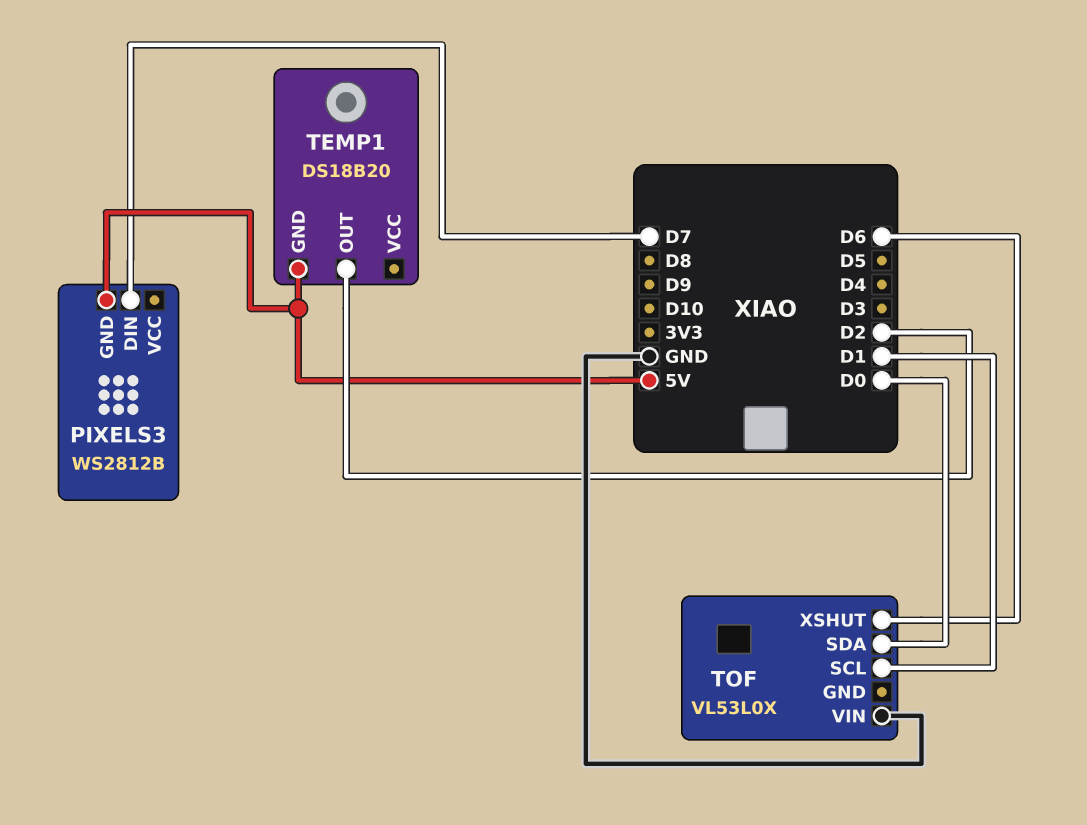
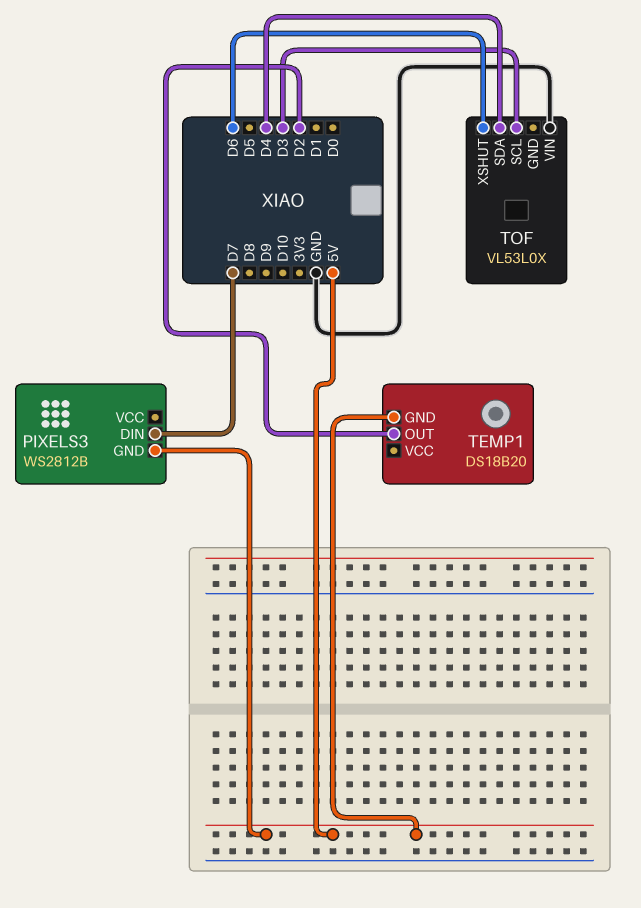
TOF pin SCL: D1 -> D3
TOF pin SDA: D0 -> D4

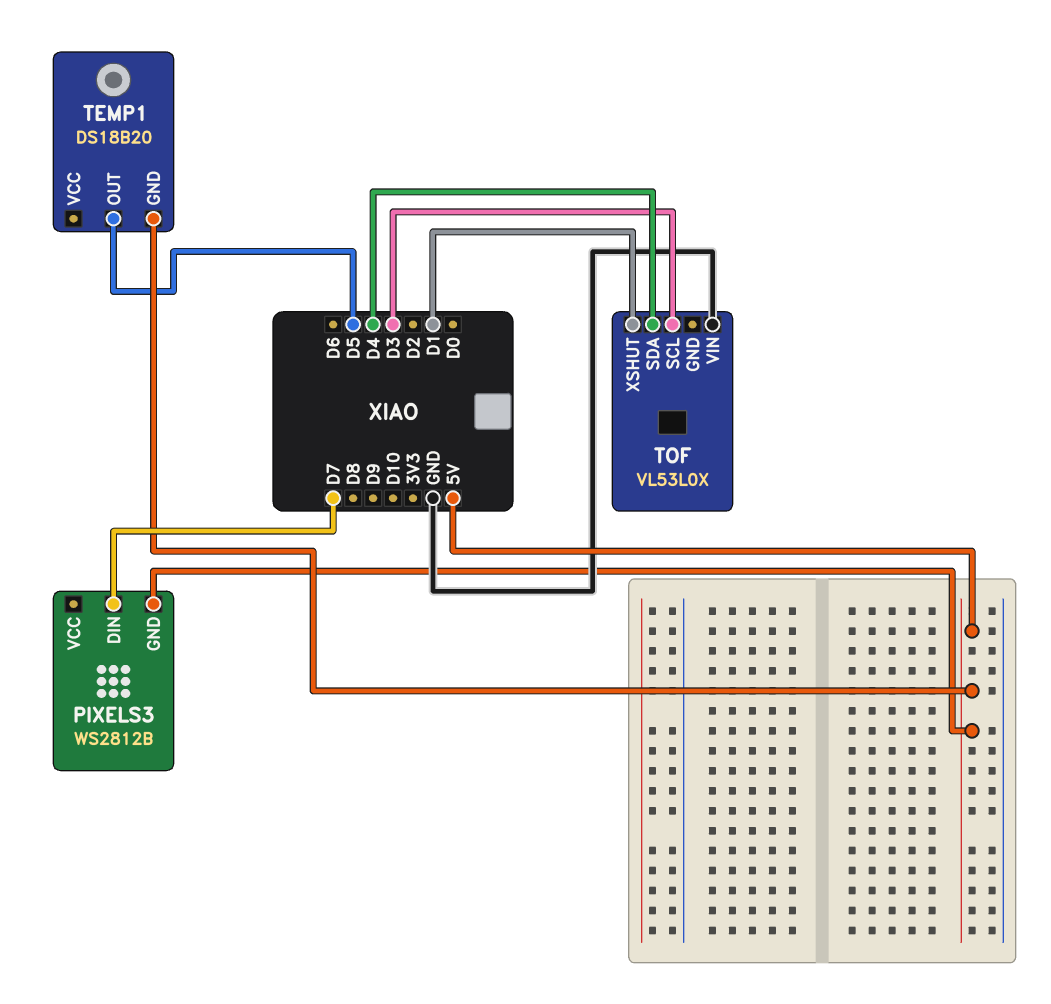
TEMP1 pin OUT: D2 -> D5
TOF pin XSHUT: D6 -> D1

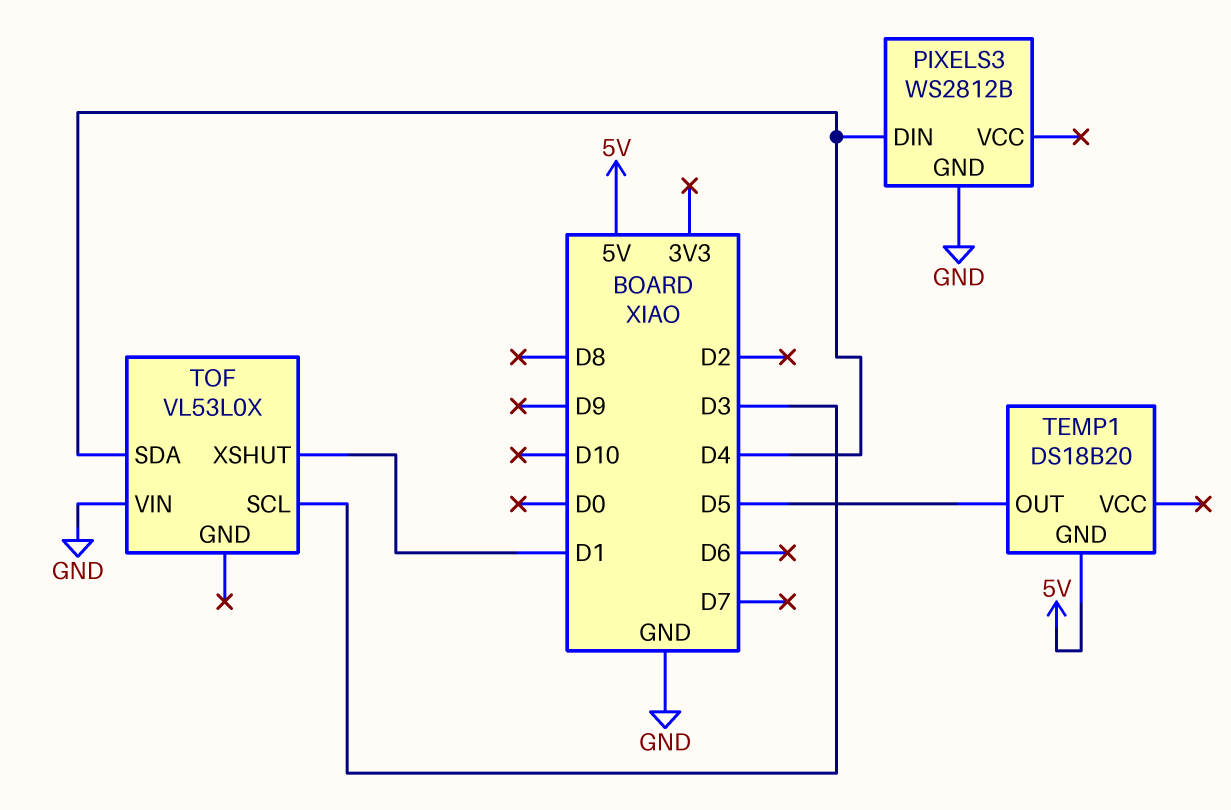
PIXELS3 pin DIN: D7 -> D4
PIXELS3 pin GND: 5V -> GND

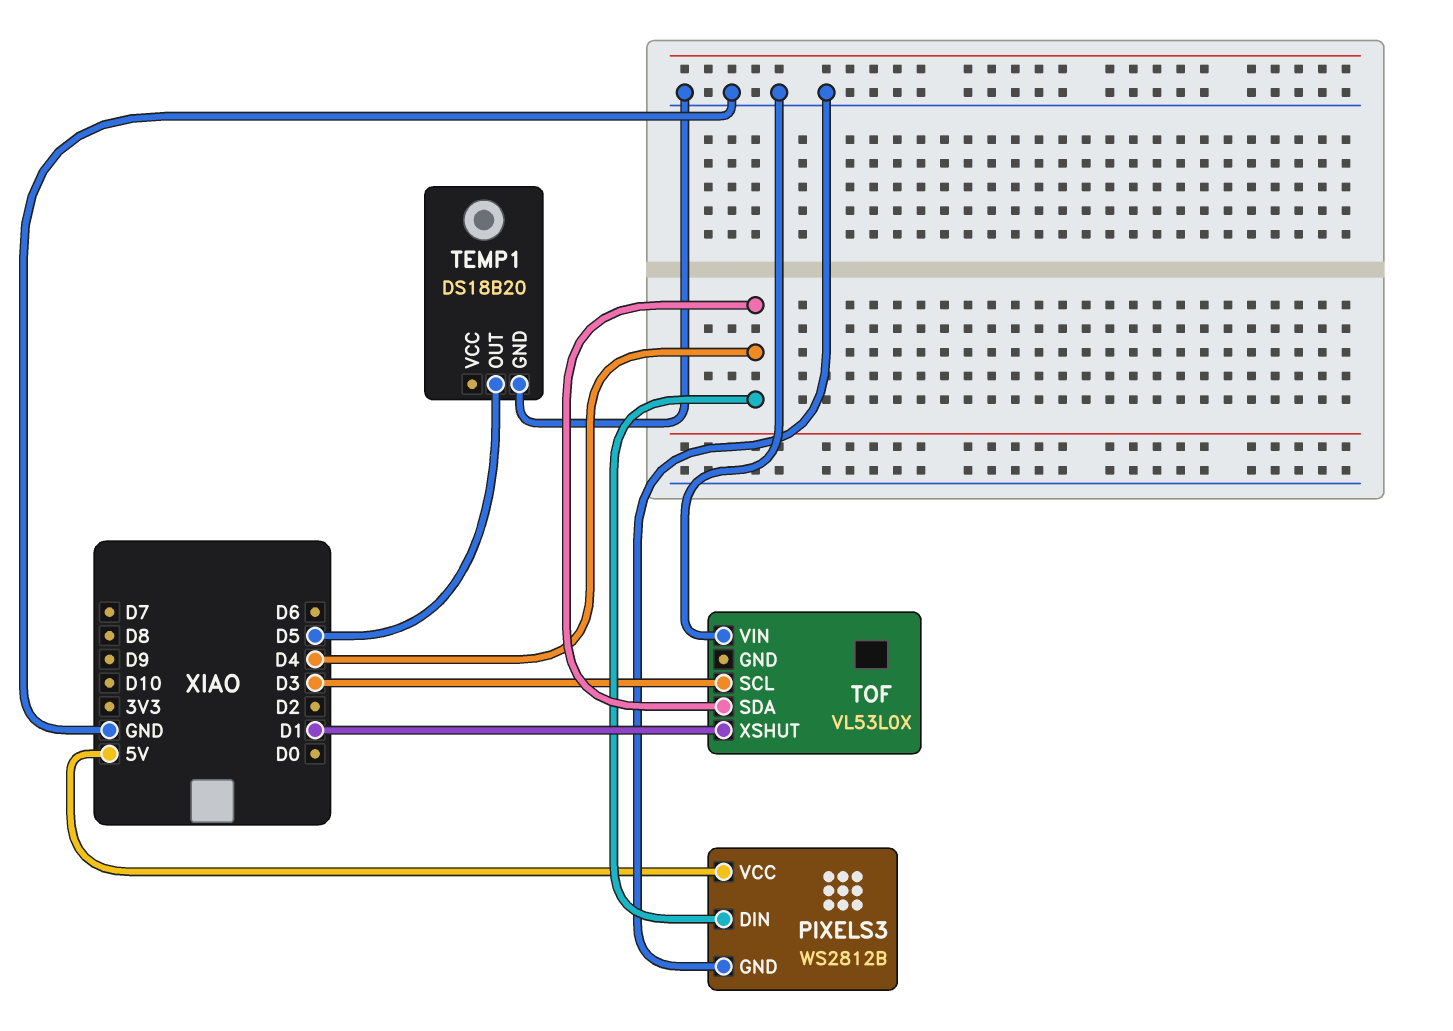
PIXELS3 pin VCC: none -> 5V
TEMP1 pin GND: 5V -> GND

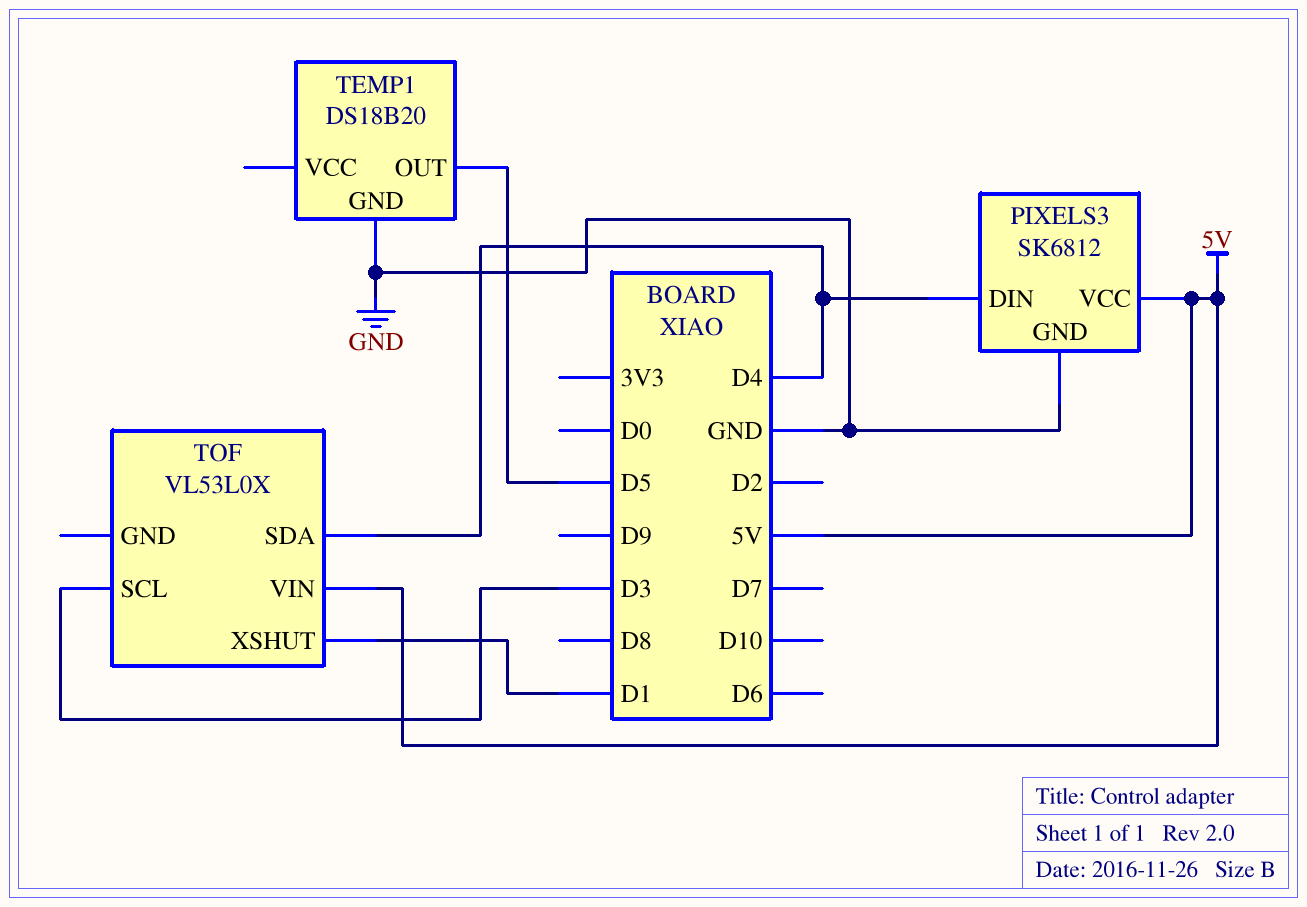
PIXELS3: WS2812B -> SK6812
TOF pin VIN: GND -> 5V

